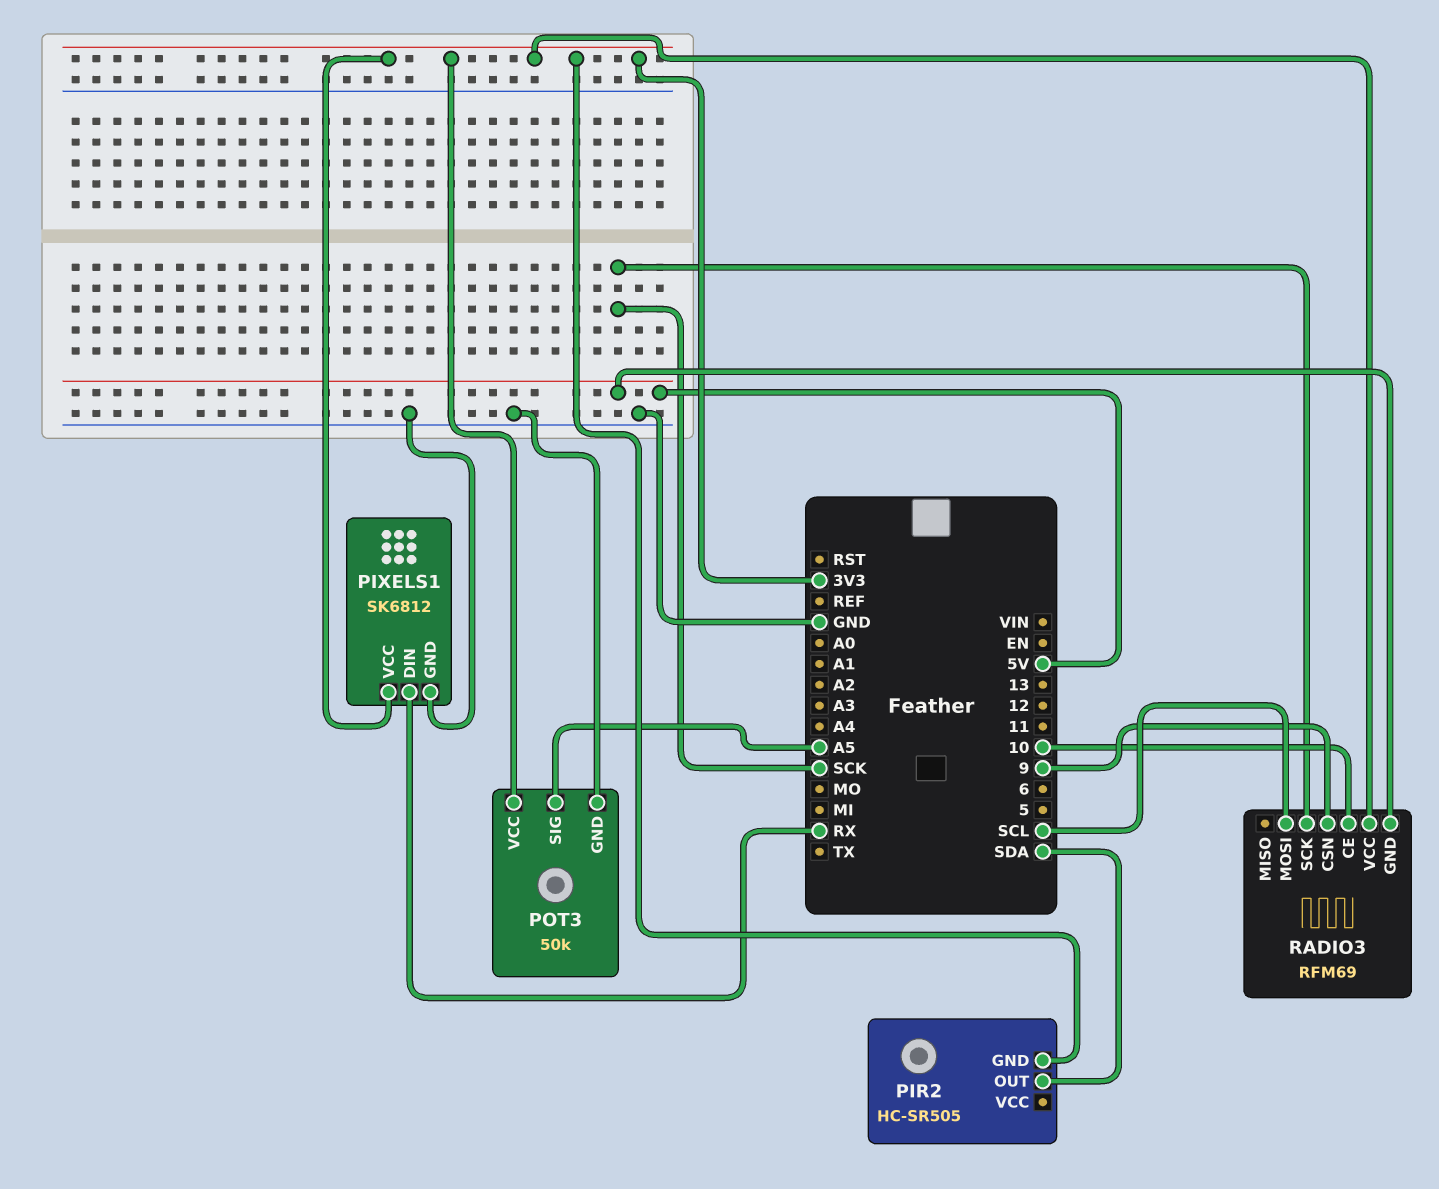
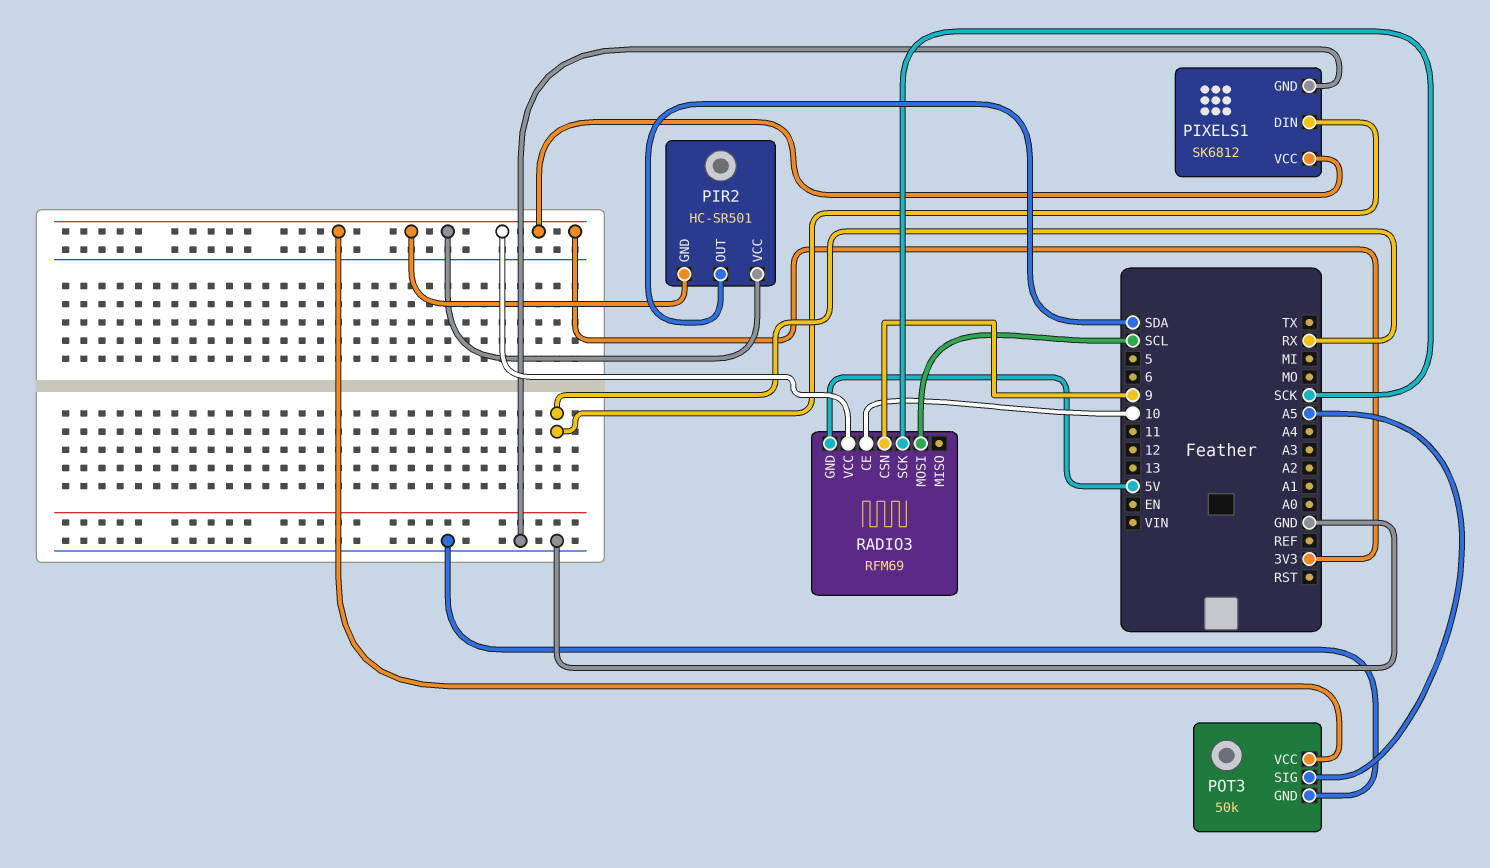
PIR2: HC-SR505 -> HC-SR501
PIR2 pin VCC: none -> 3V3

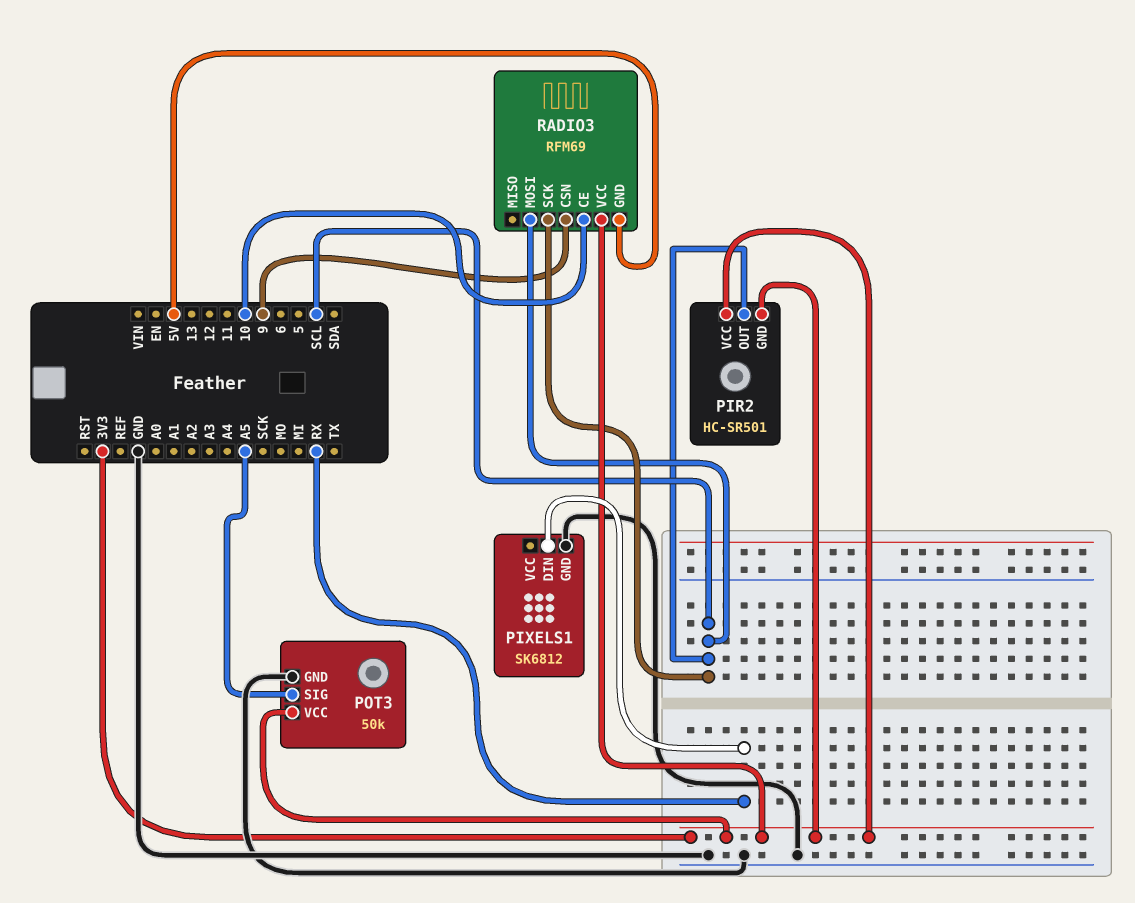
PIR2 pin OUT: SDA -> SCL
PIXELS1 pin VCC: 3V3 -> none
RADIO3 pin SCK: SCK -> SCL

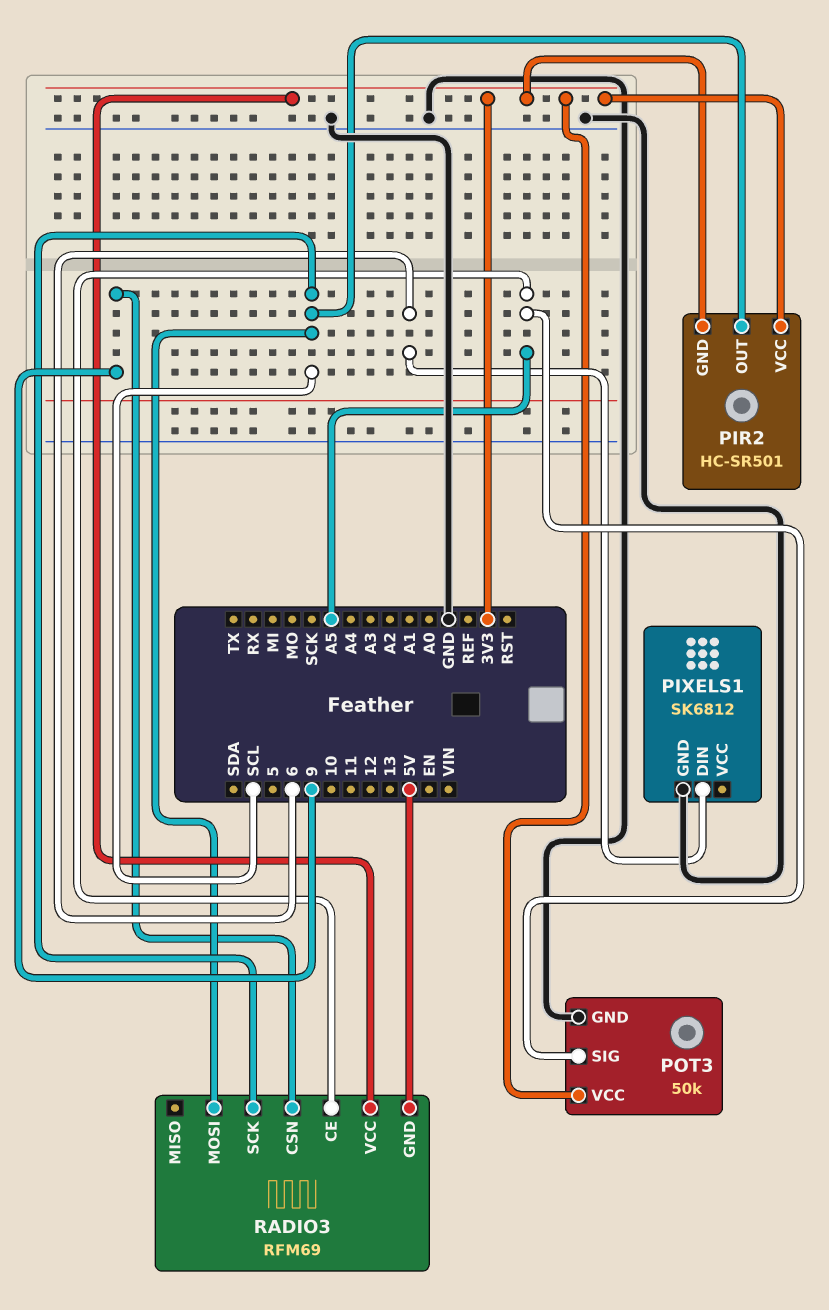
PIXELS1 pin DIN: RX -> 6
RADIO3 pin CE: 10 -> A5

